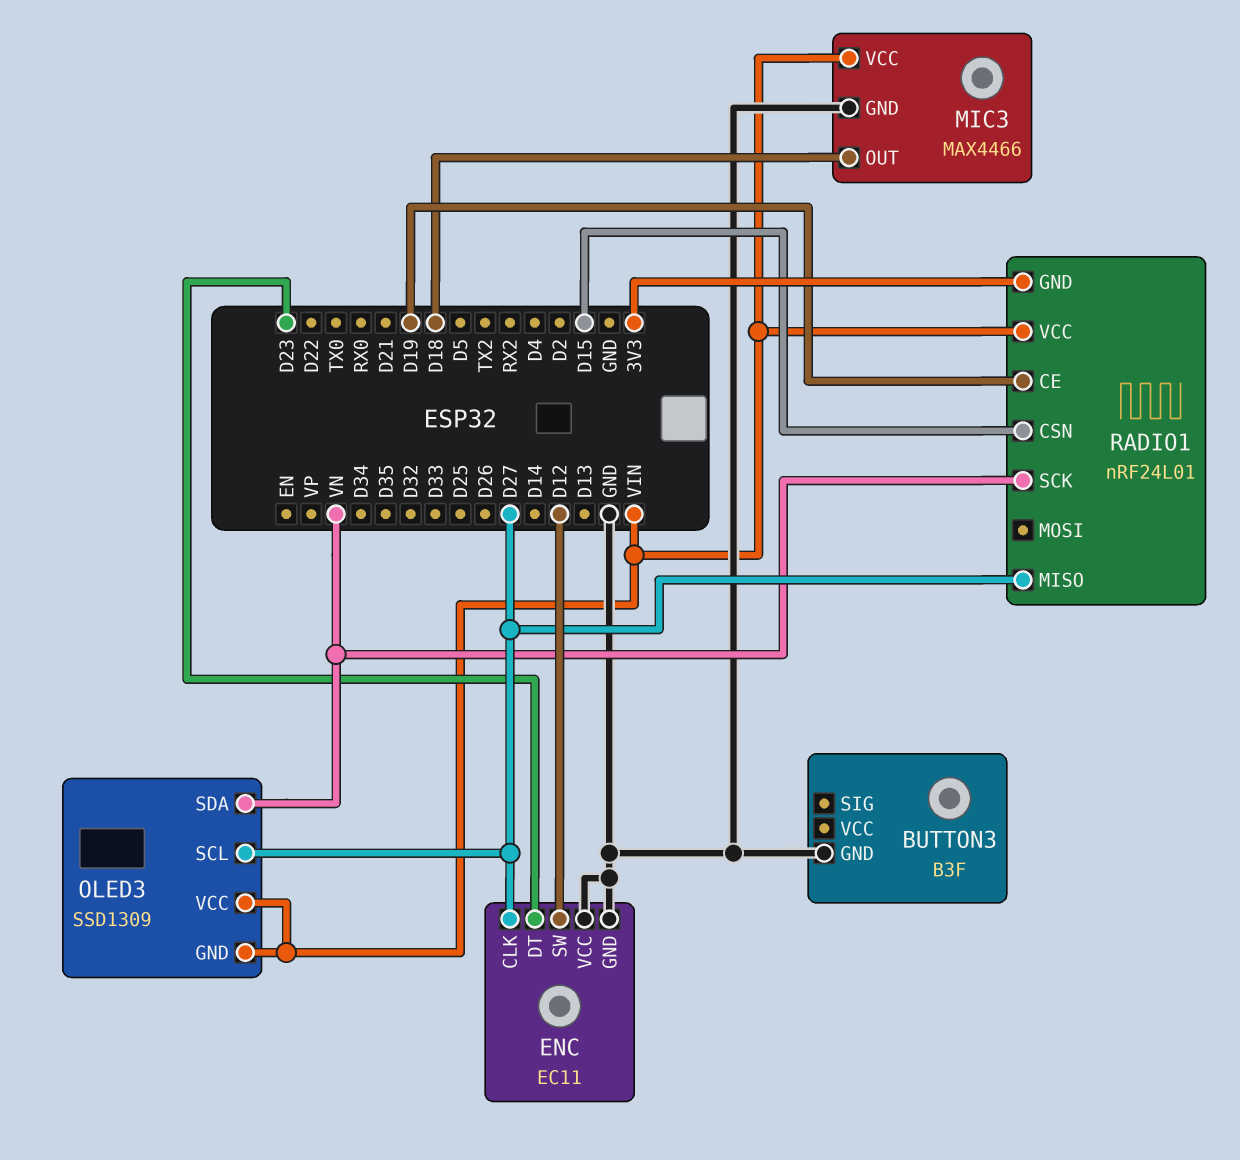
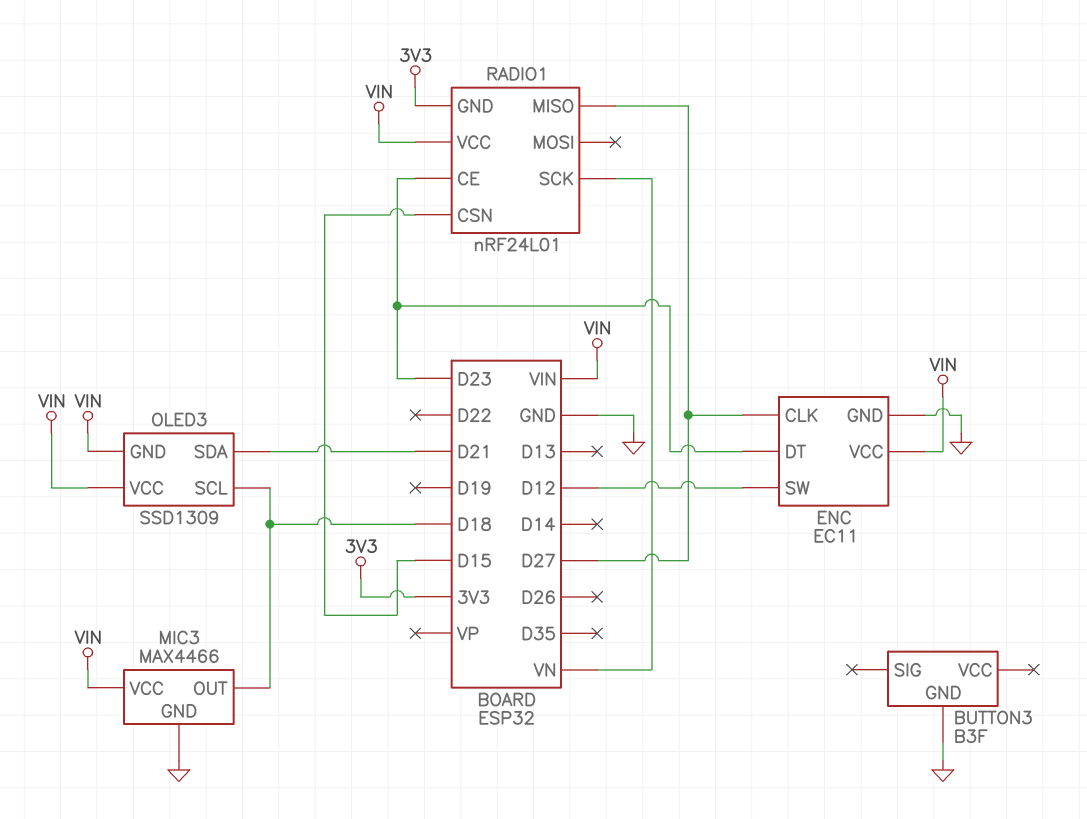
ENC pin VCC: GND -> VIN
OLED3 pin SCL: D27 -> D18
OLED3 pin SDA: VN -> D21
RADIO1 pin CE: D19 -> D23

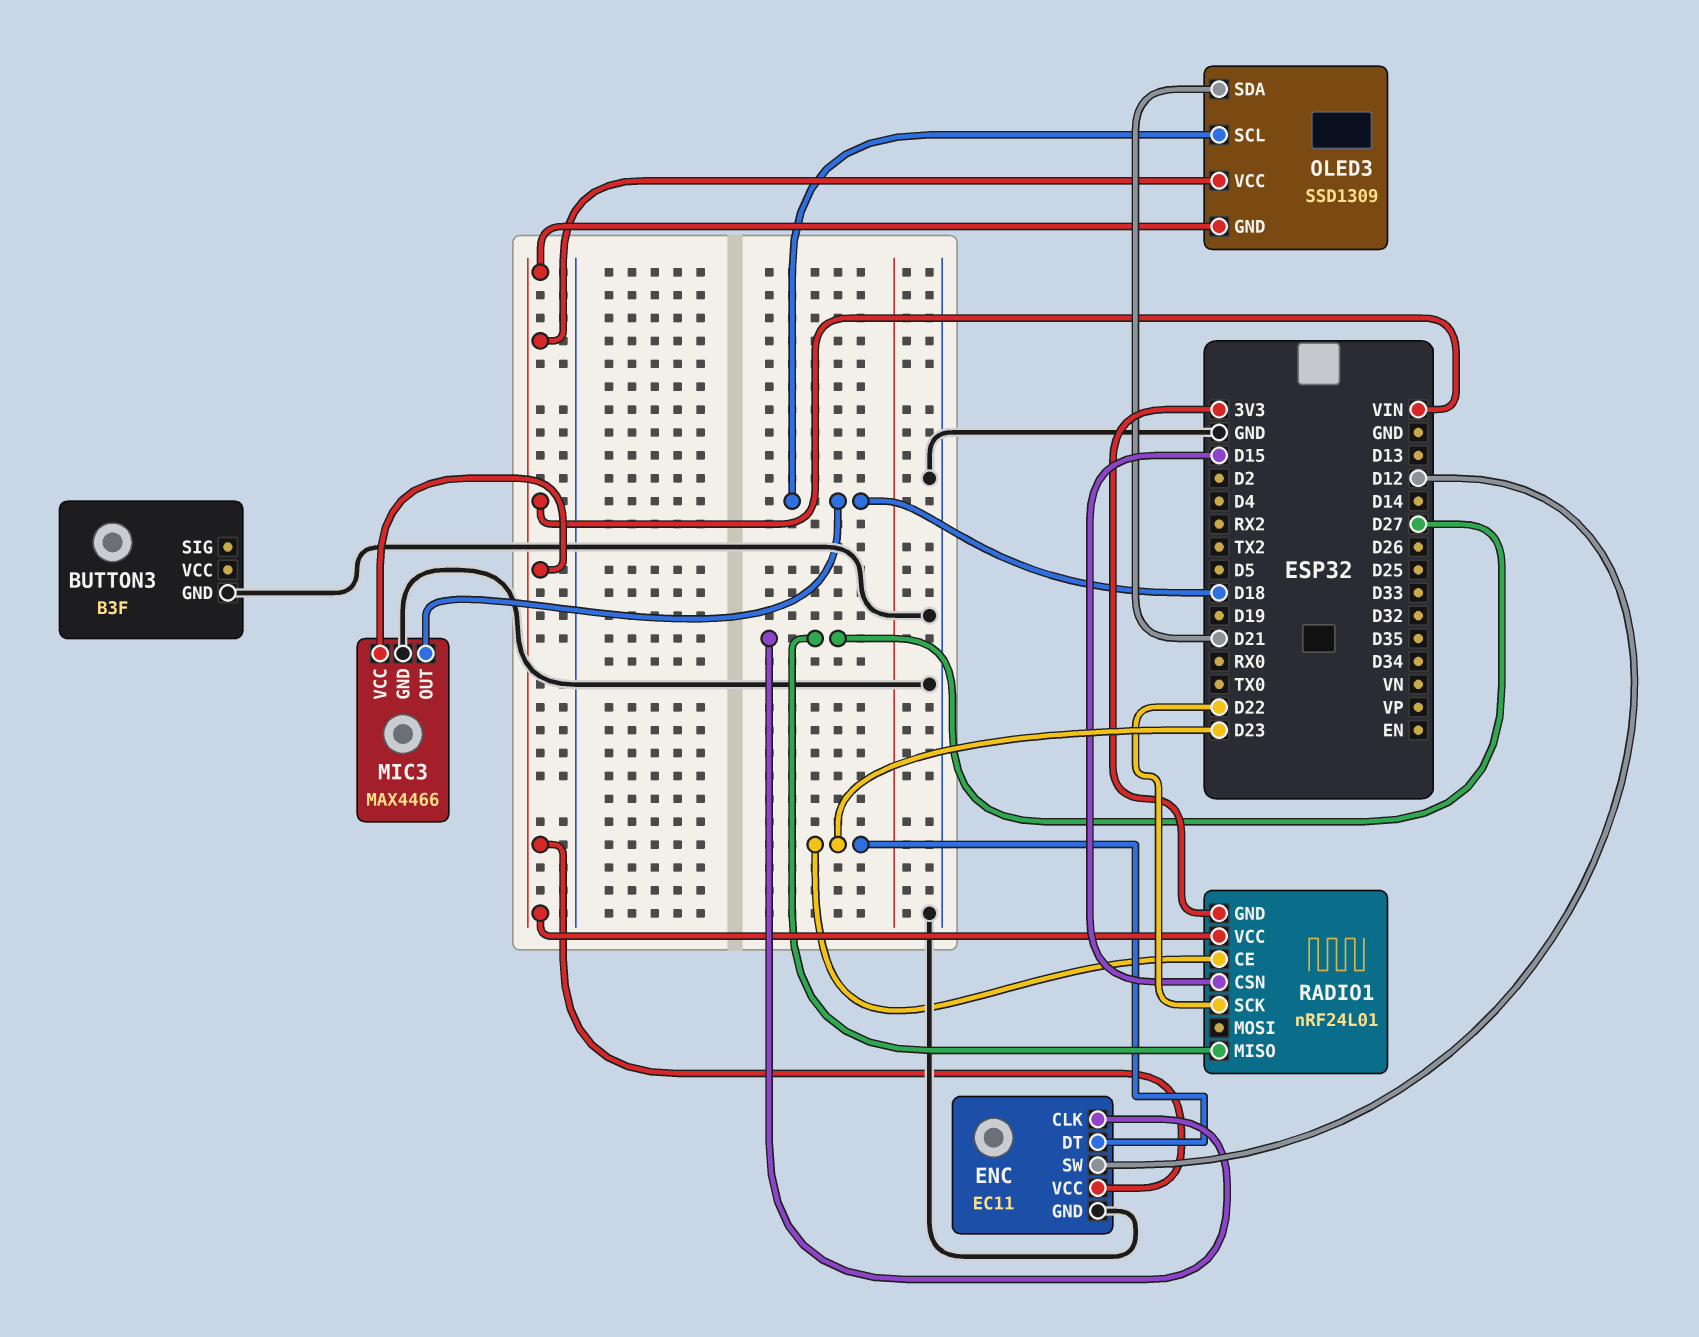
RADIO1 pin SCK: VN -> D22

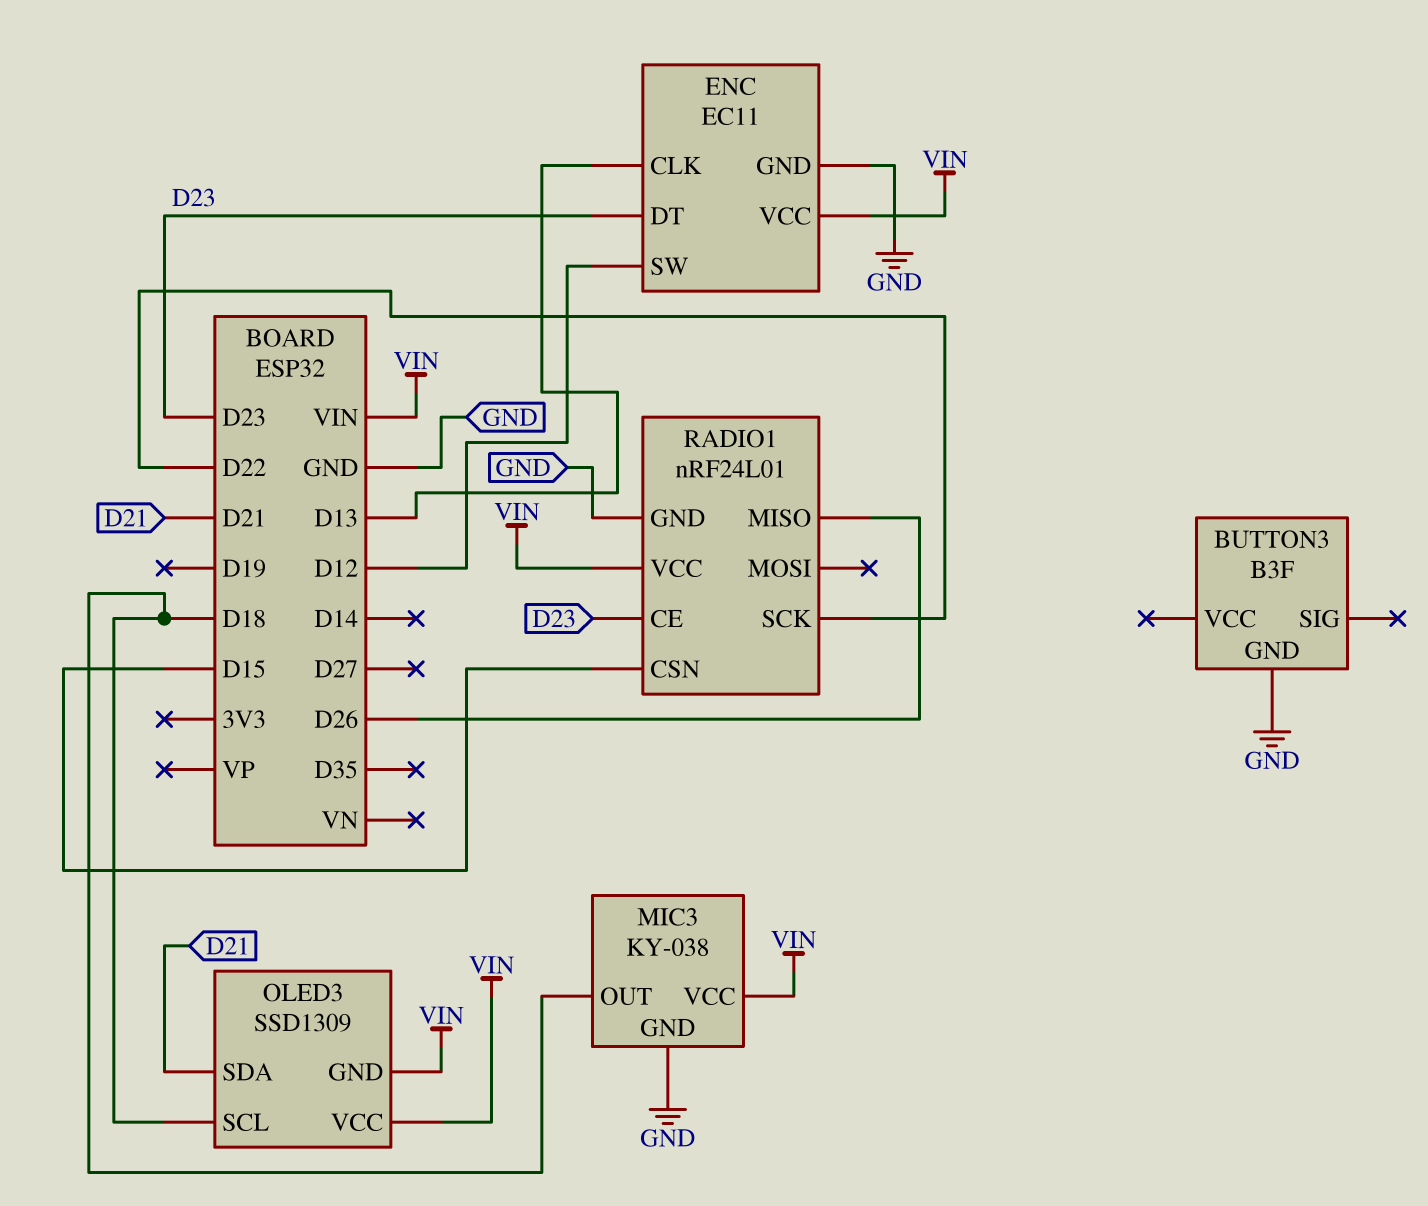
ENC pin CLK: D27 -> D13
MIC3: MAX4466 -> KY-038
RADIO1 pin GND: 3V3 -> GND
RADIO1 pin MISO: D27 -> D26

